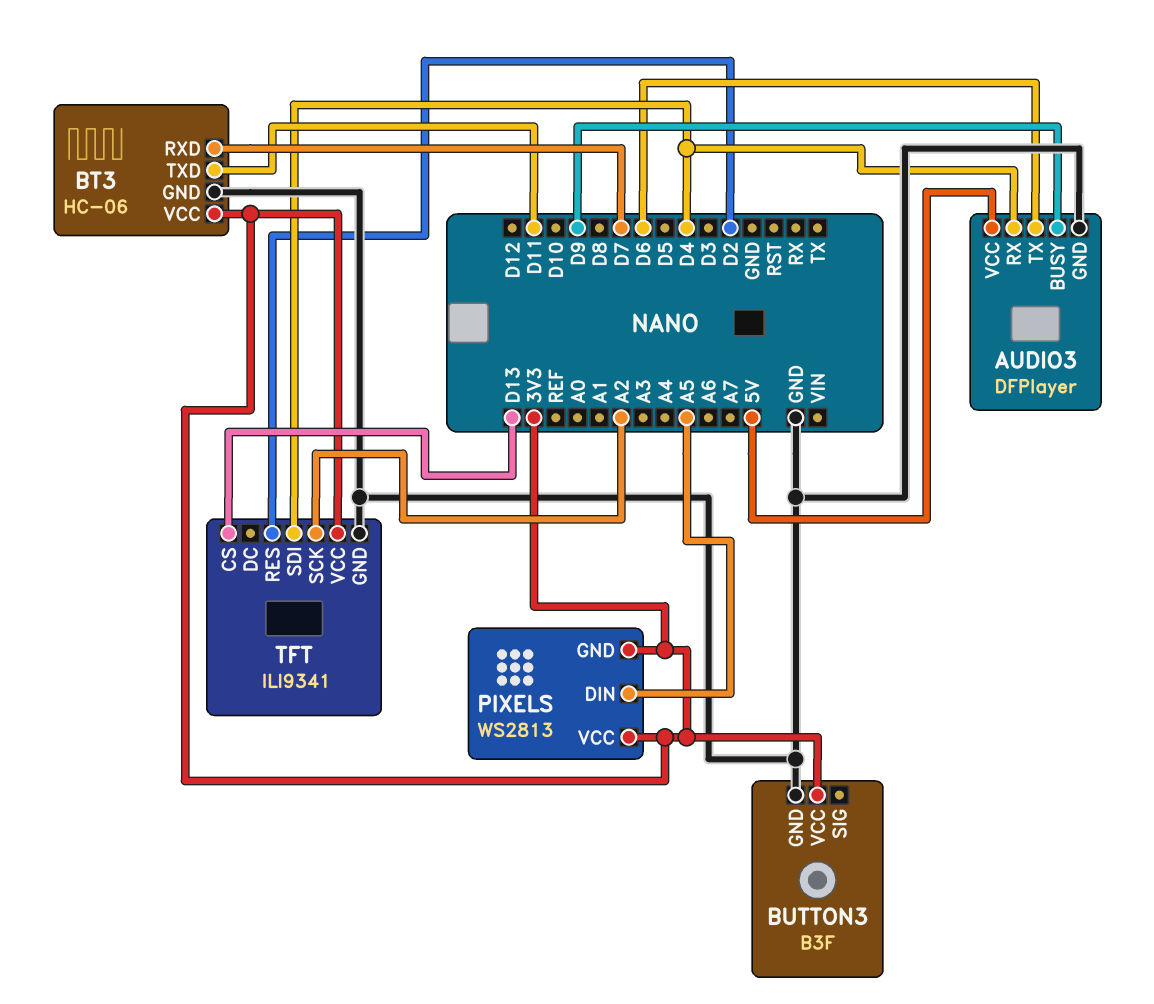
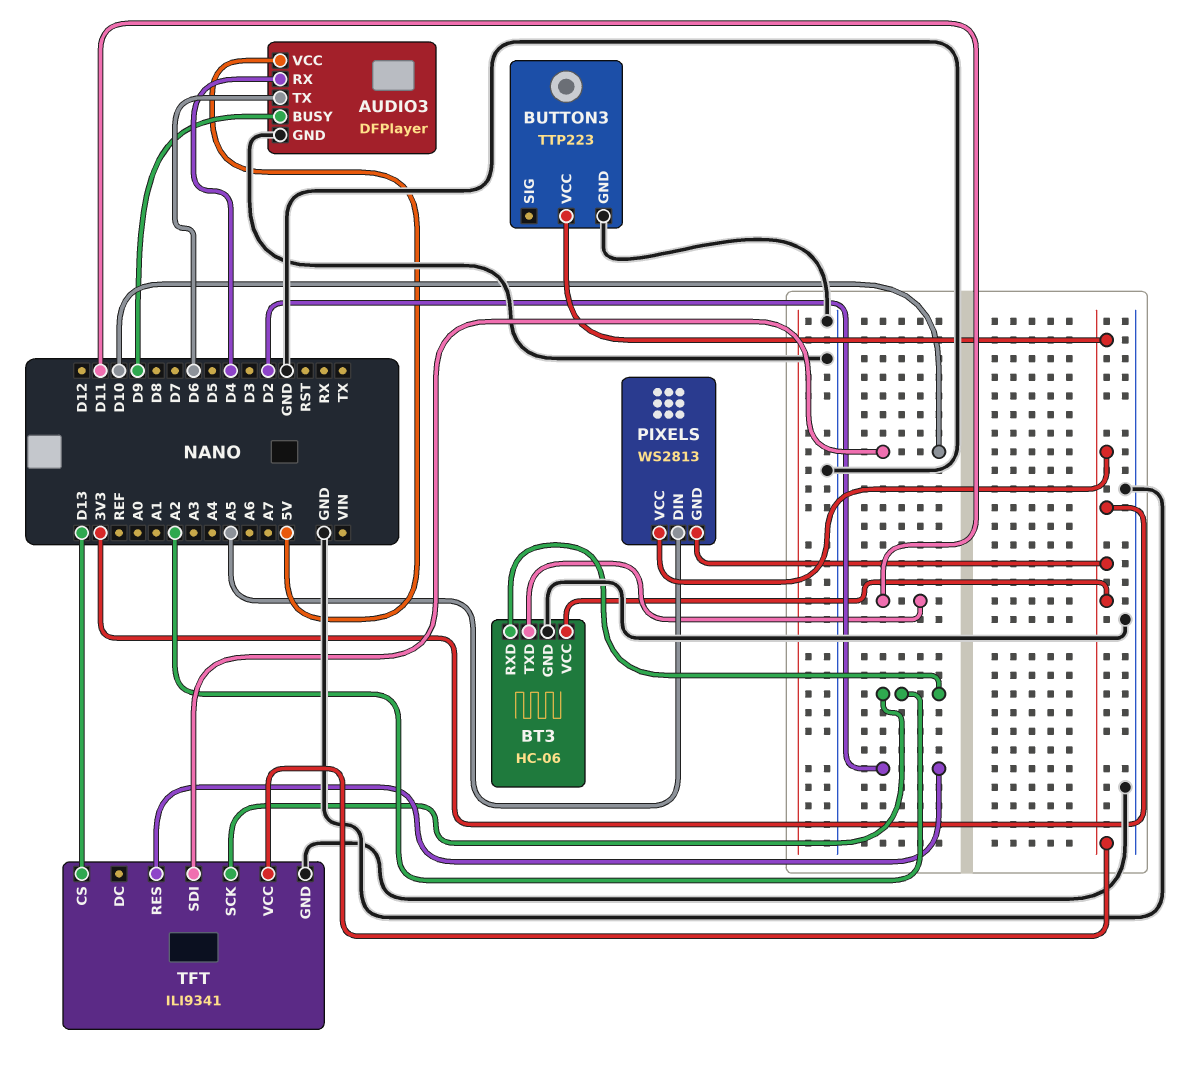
BT3 pin RXD: D7 -> A2
BUTTON3: B3F -> TTP223
TFT pin SDI: D4 -> D10

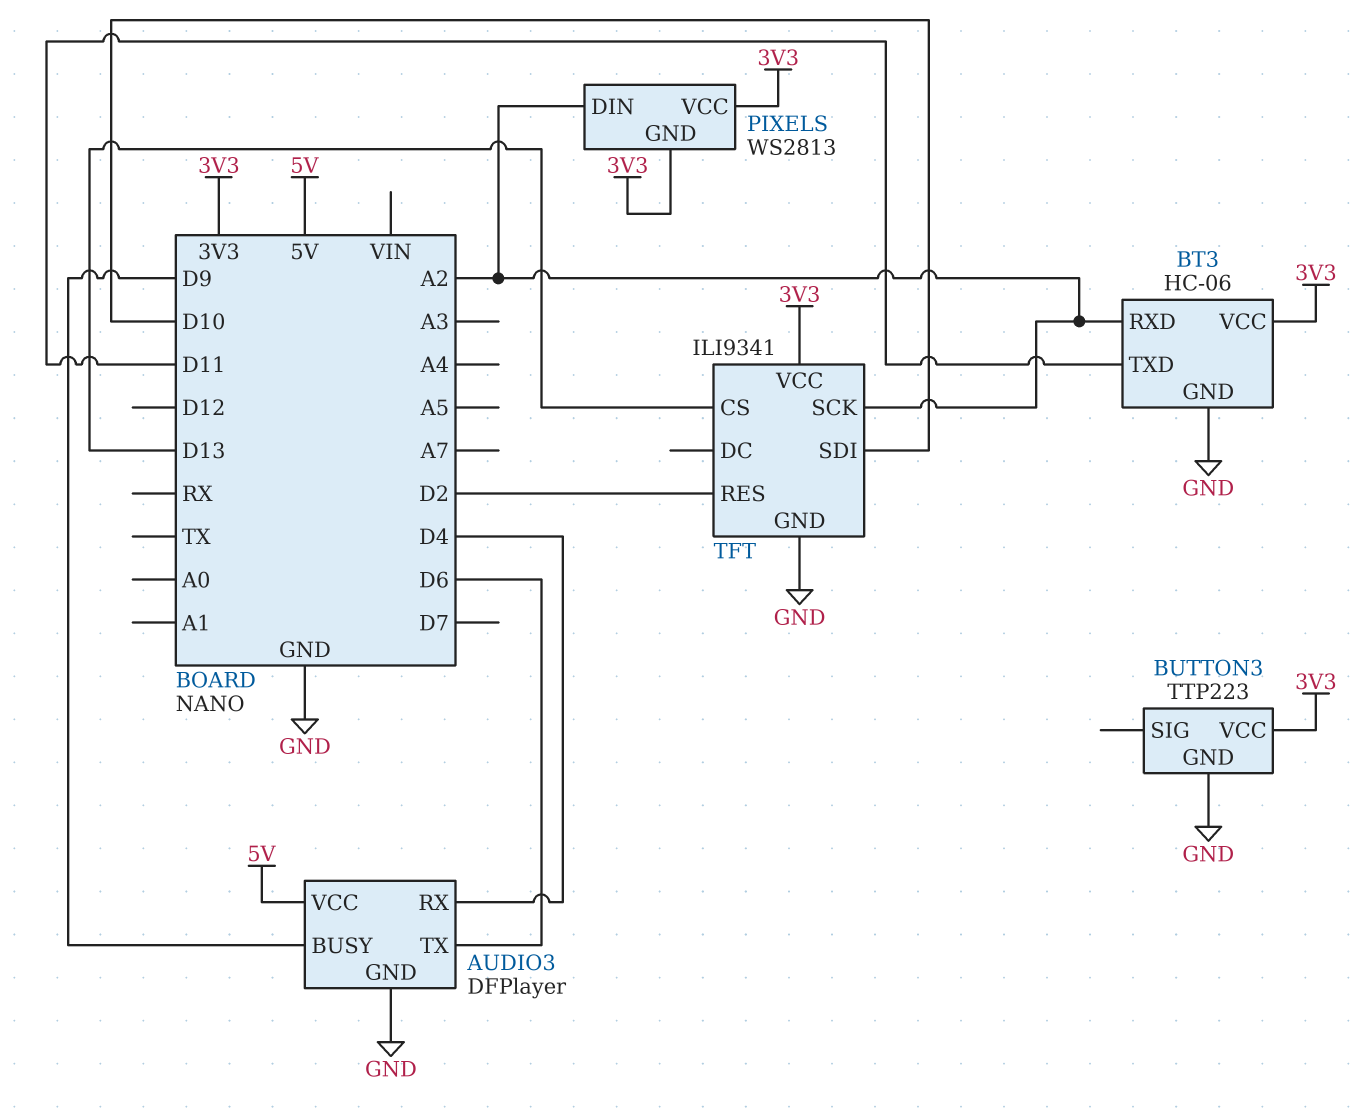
PIXELS pin DIN: A5 -> A2

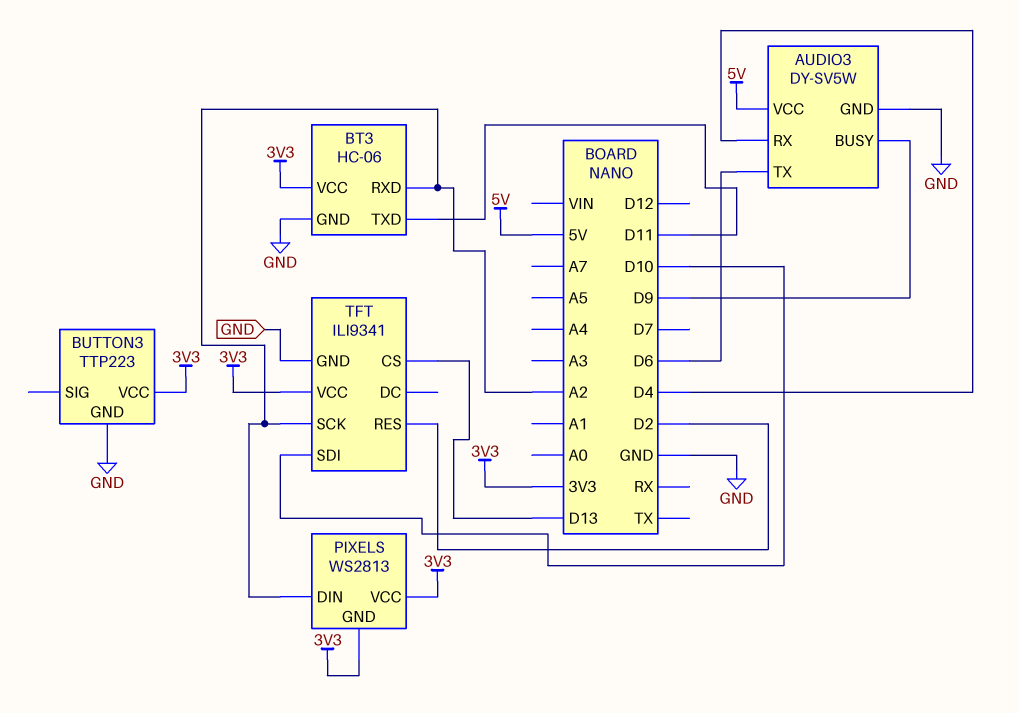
AUDIO3: DFPlayer -> DY-SV5W

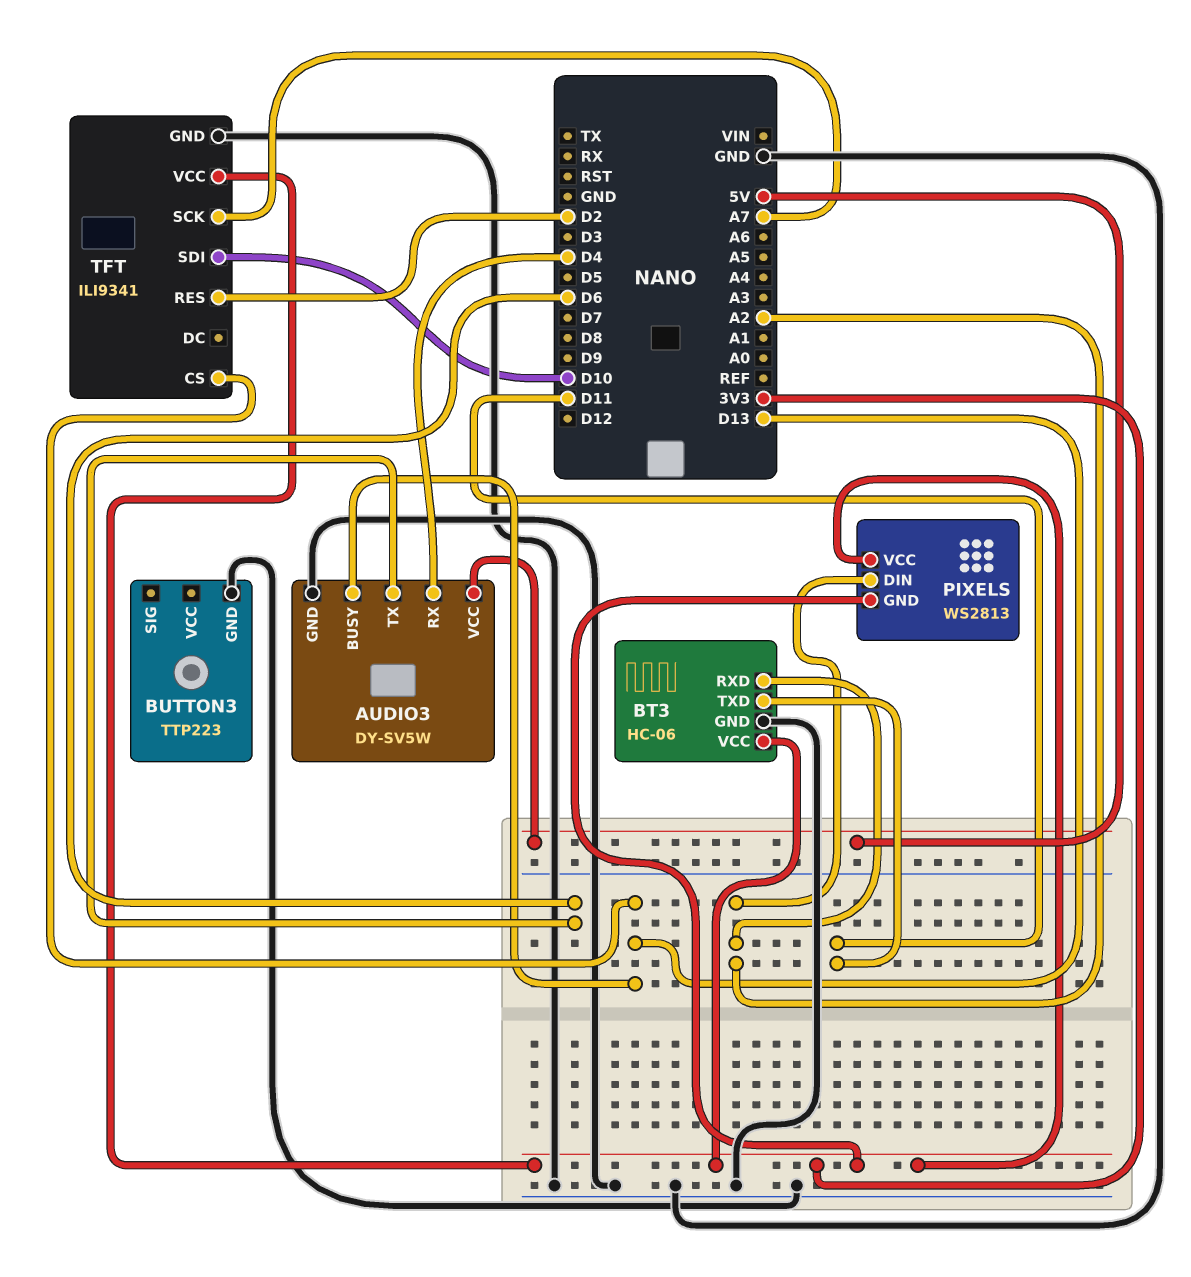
AUDIO3 pin BUSY: D9 -> D13
BUTTON3 pin VCC: 3V3 -> none
TFT pin SCK: A2 -> A7

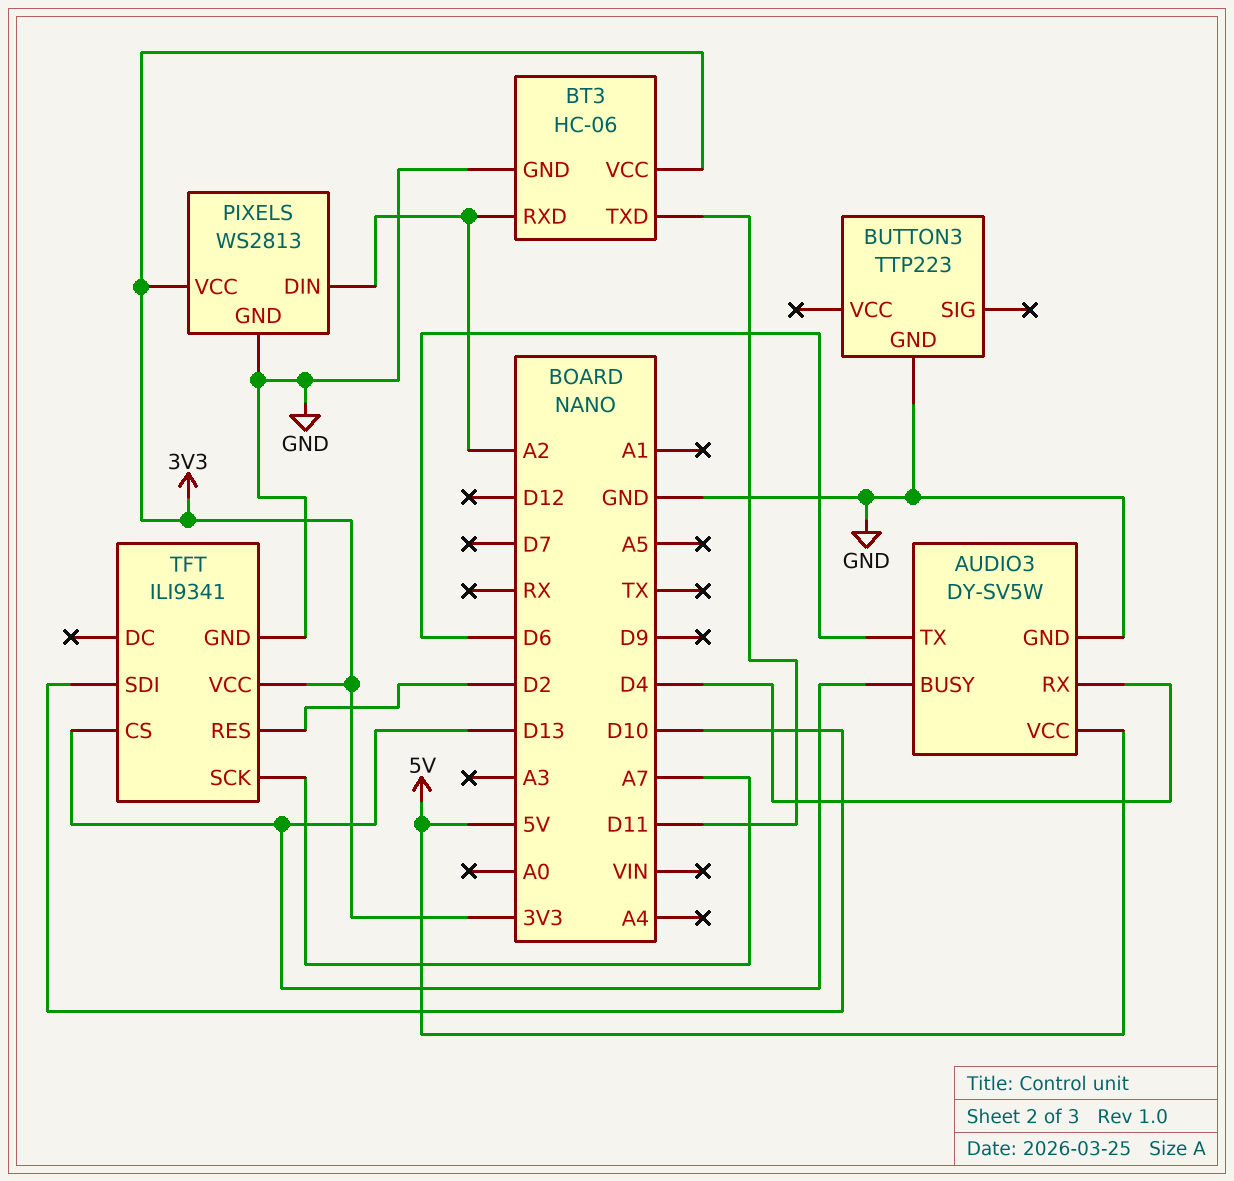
PIXELS pin GND: 3V3 -> GND

